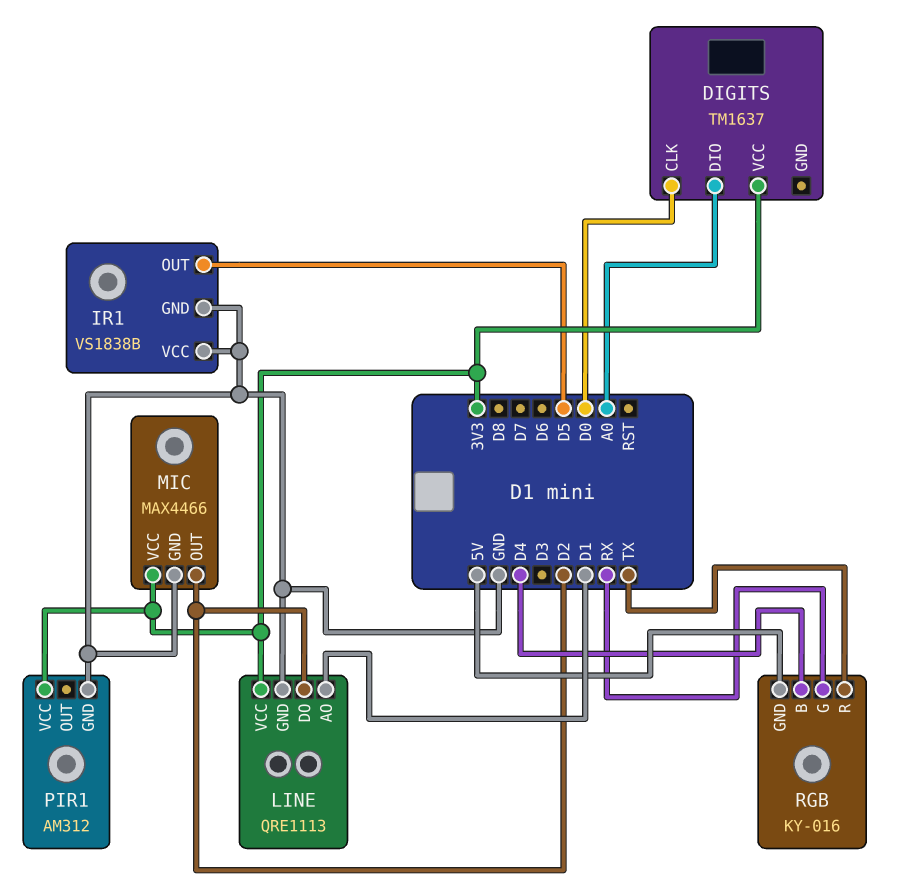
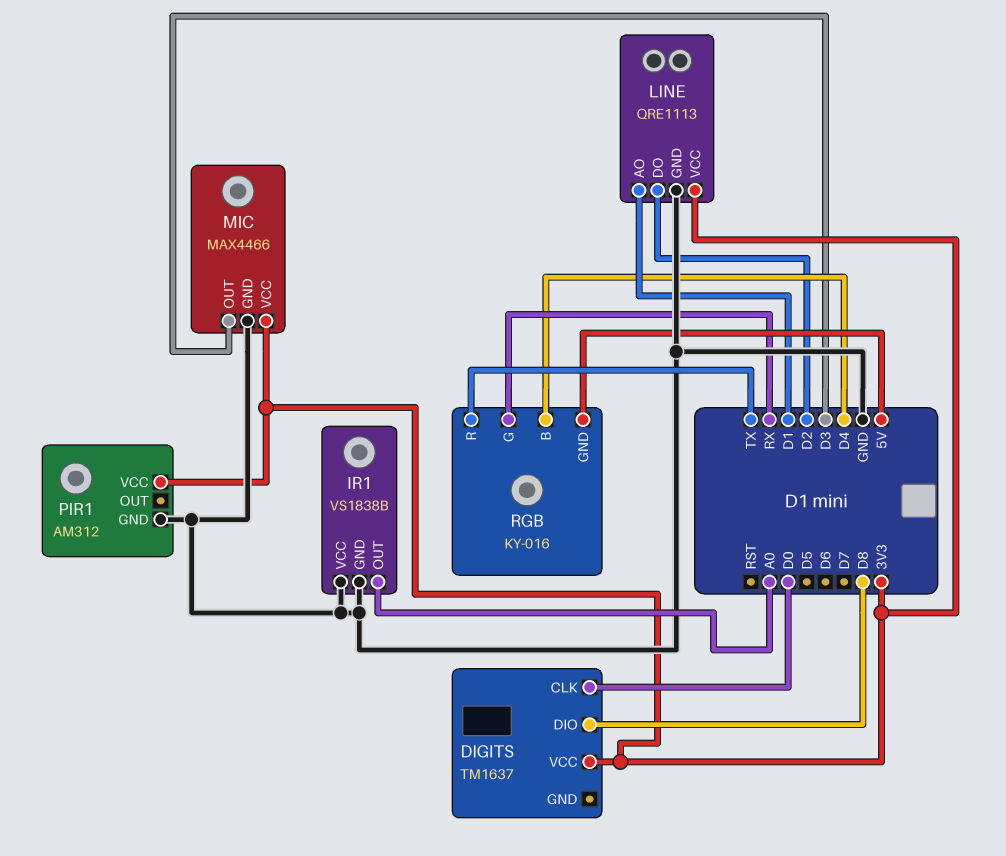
DIGITS pin DIO: A0 -> D8
IR1 pin OUT: D5 -> A0
MIC pin OUT: D2 -> D3

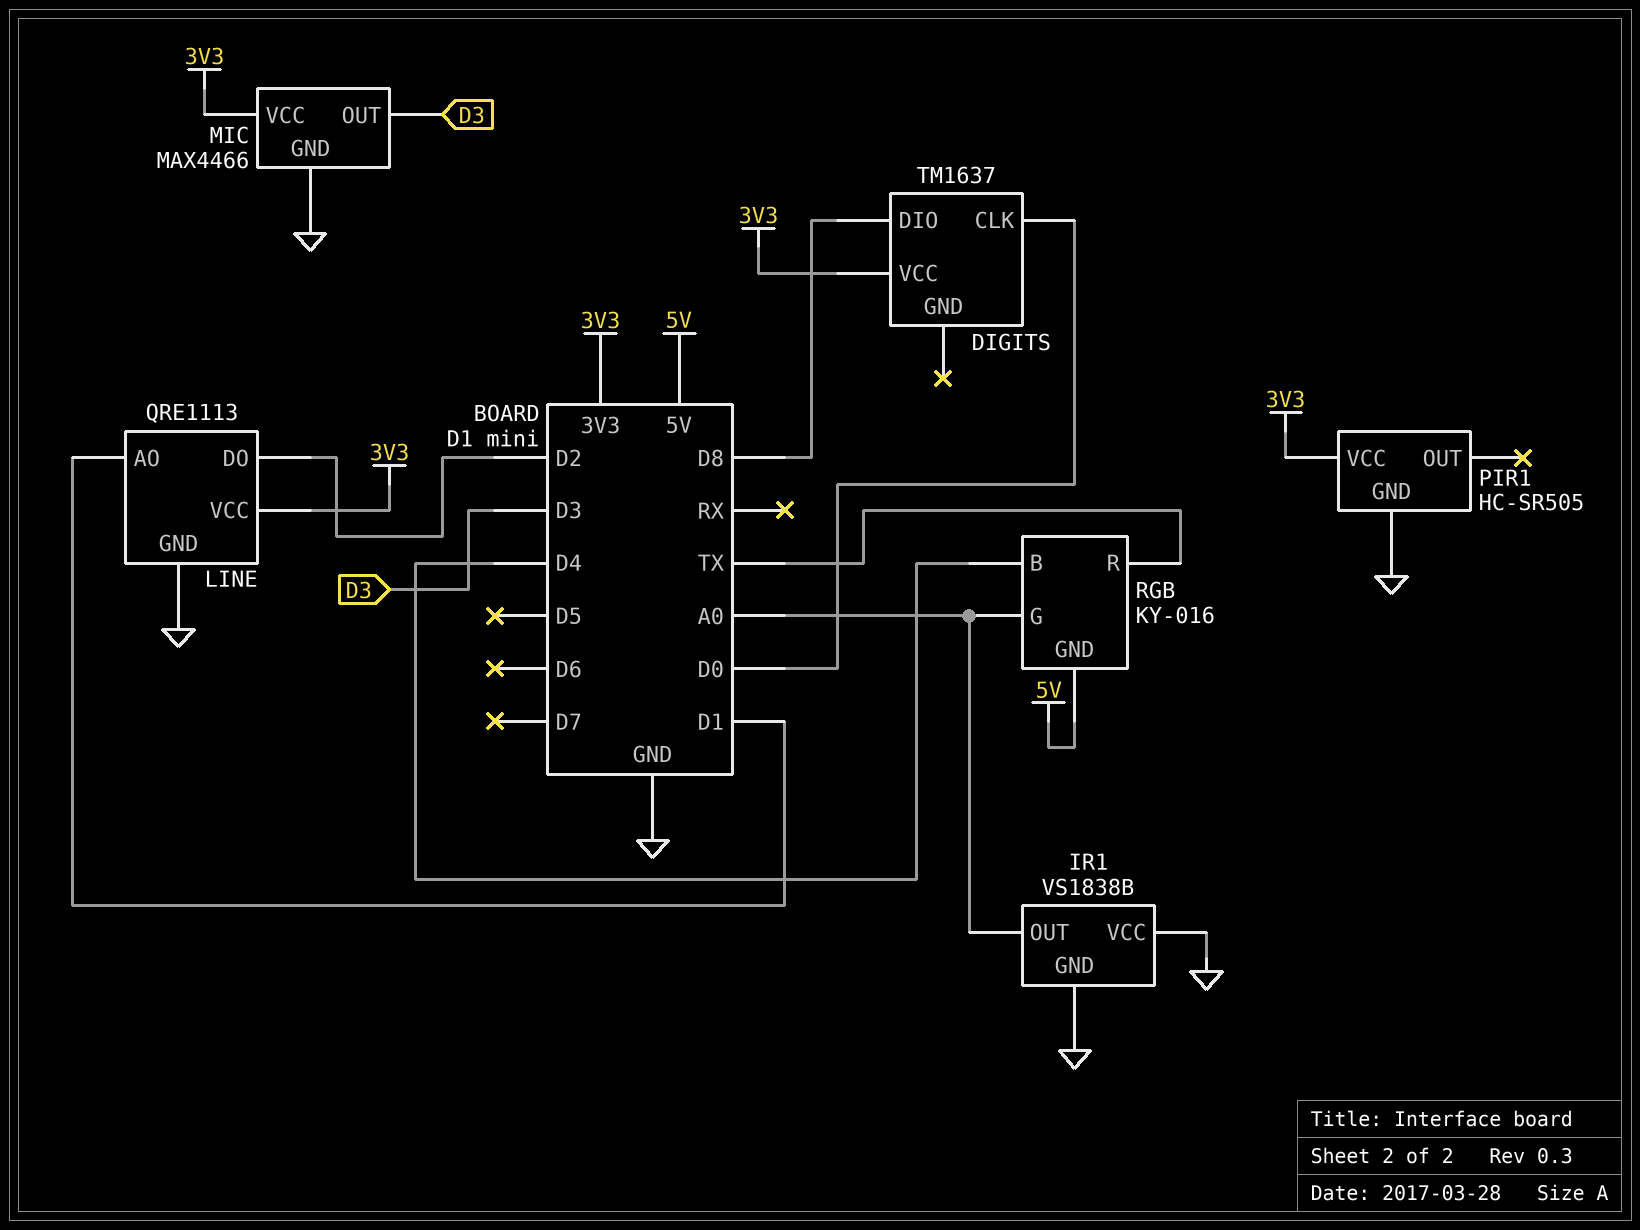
PIR1: AM312 -> HC-SR505
RGB pin G: RX -> A0

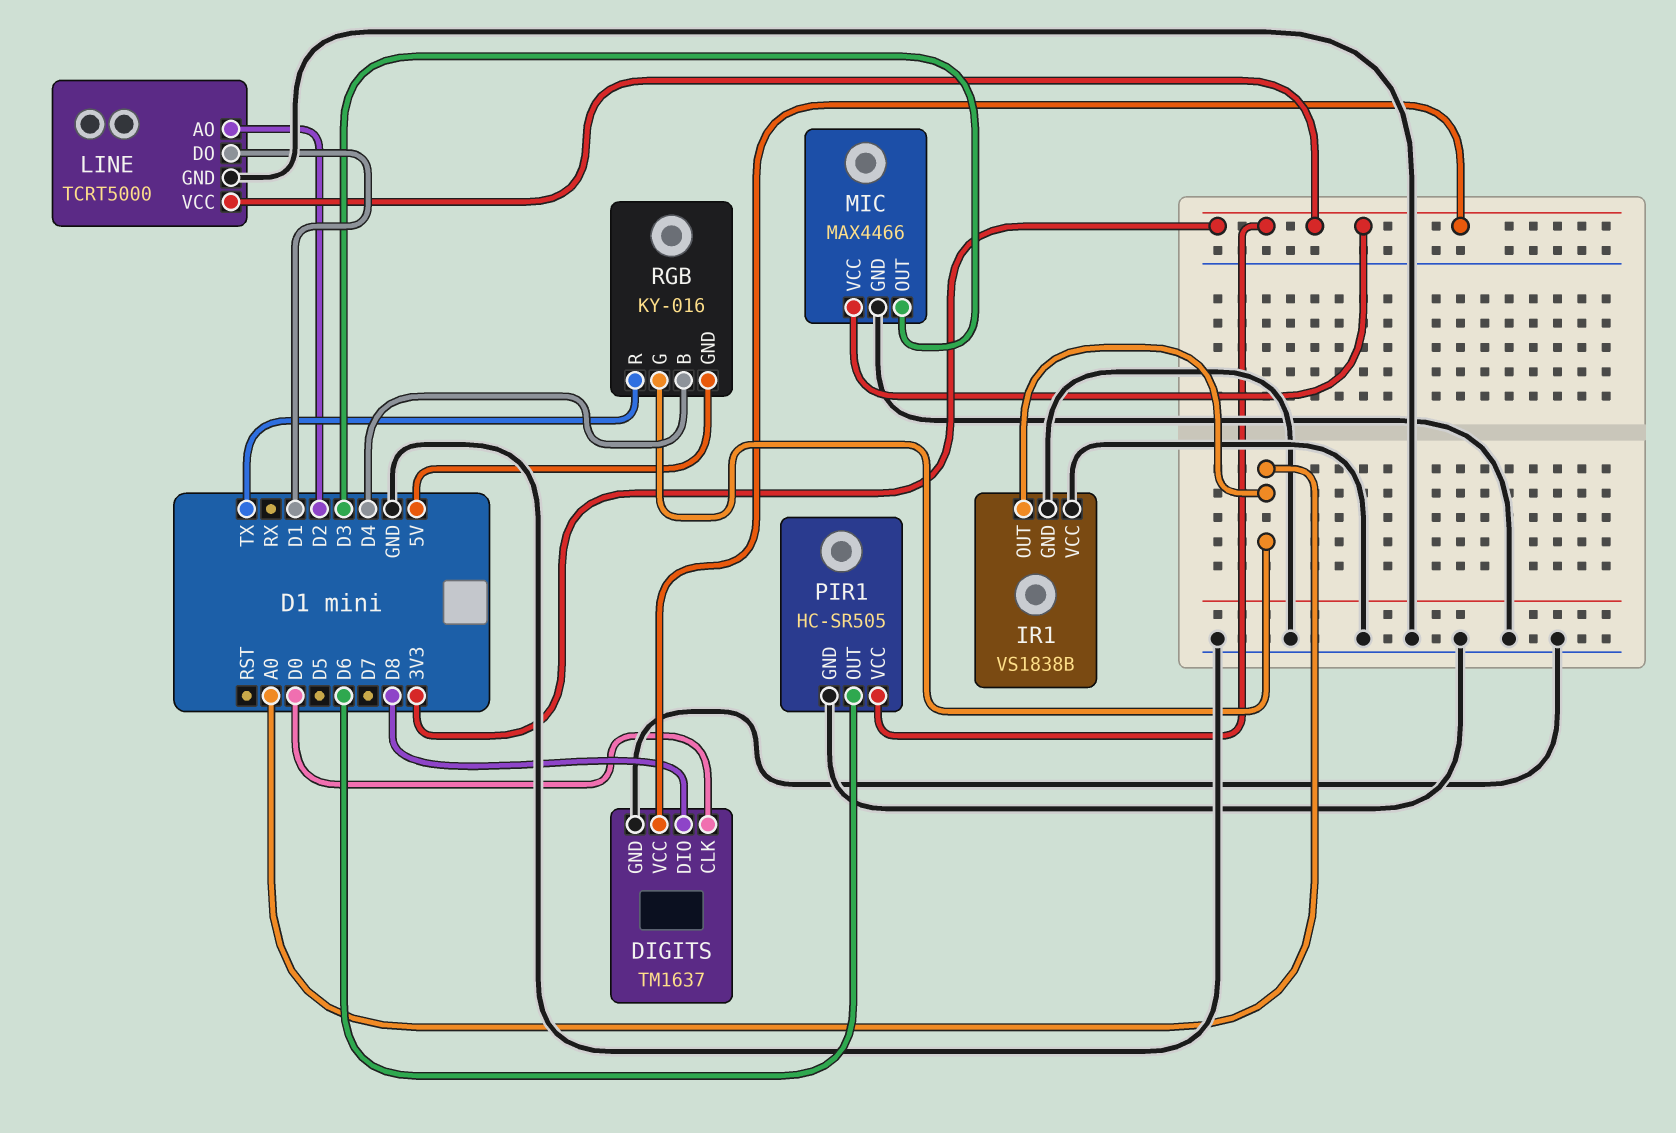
DIGITS pin GND: none -> GND
LINE: QRE1113 -> TCRT5000
LINE pin AO: D1 -> D2
LINE pin DO: D2 -> D1
PIR1 pin OUT: none -> D6

